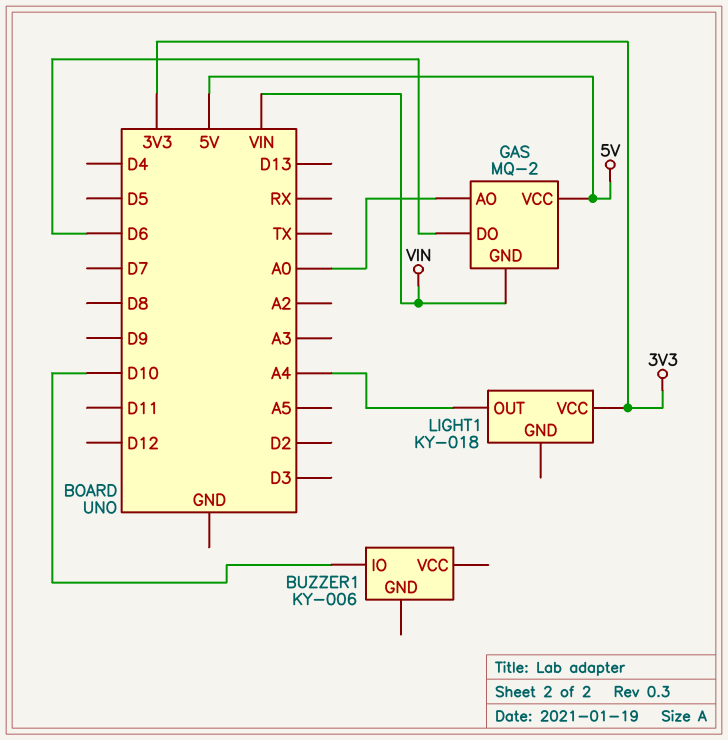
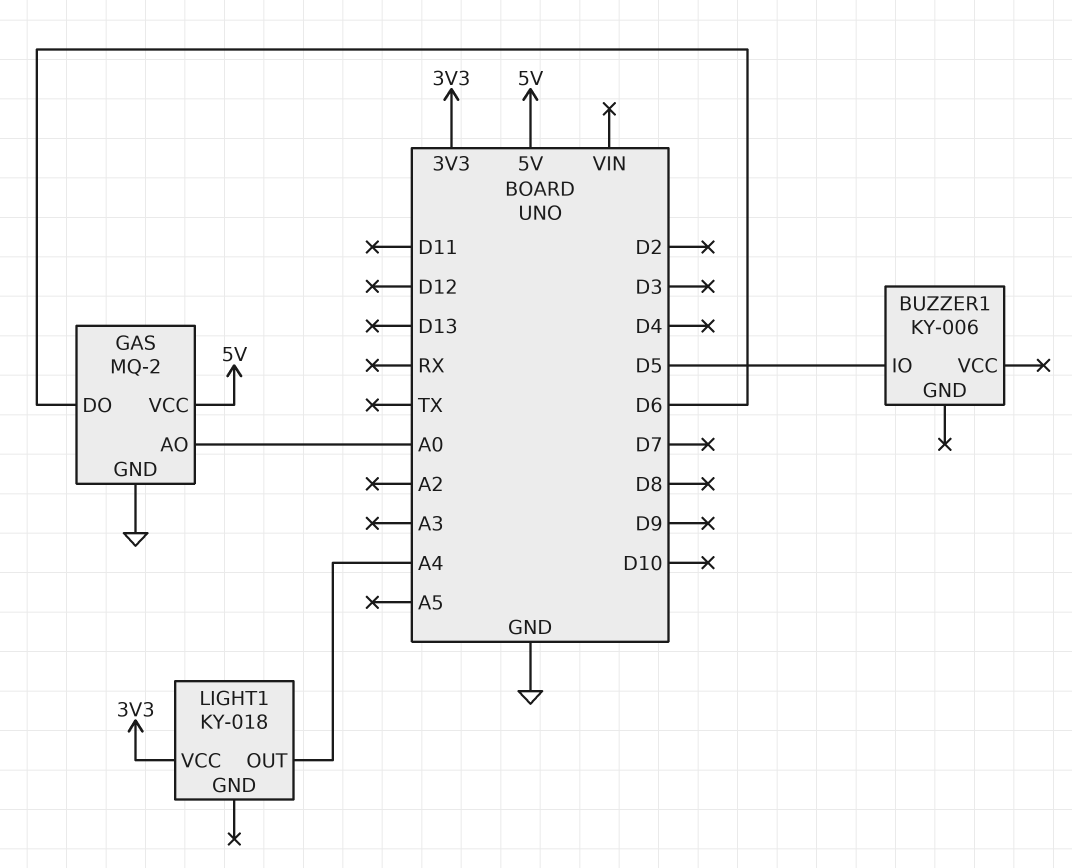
BUZZER1 pin IO: D10 -> D5
GAS pin GND: VIN -> GND

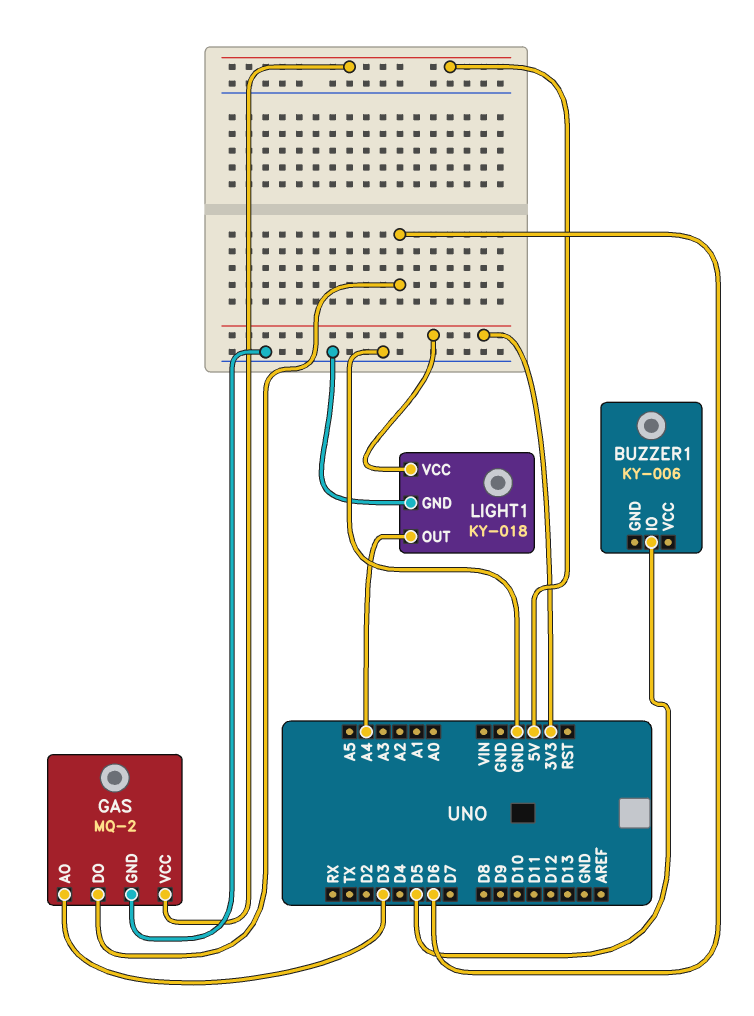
GAS pin AO: A0 -> D3
LIGHT1 pin GND: none -> GND

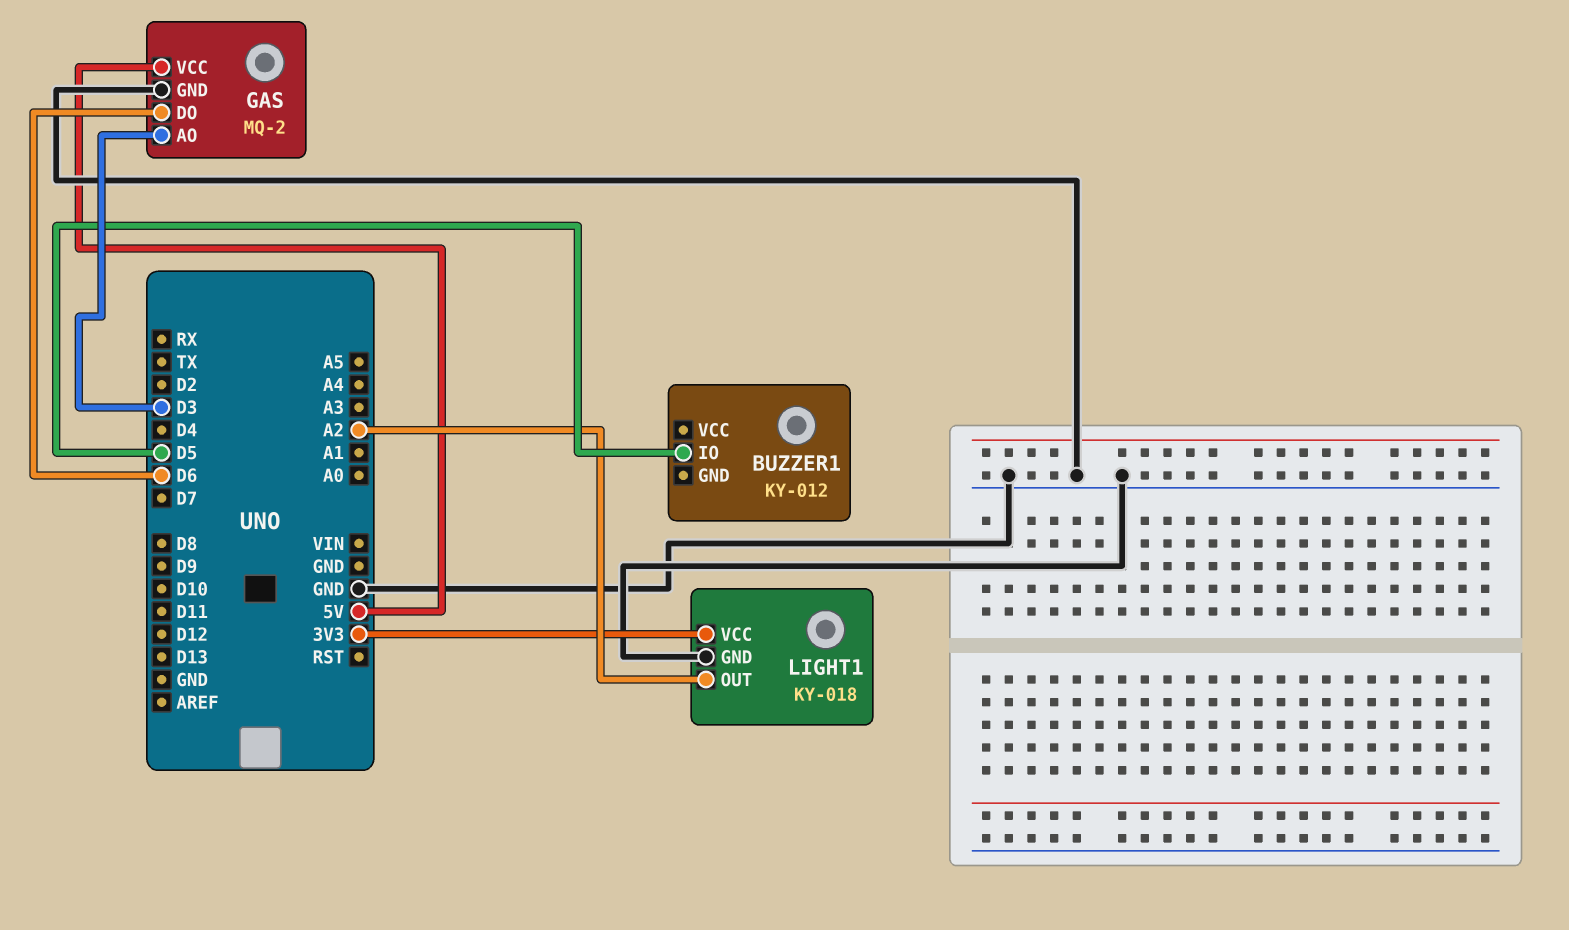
BUZZER1: KY-006 -> KY-012
LIGHT1 pin OUT: A4 -> A2

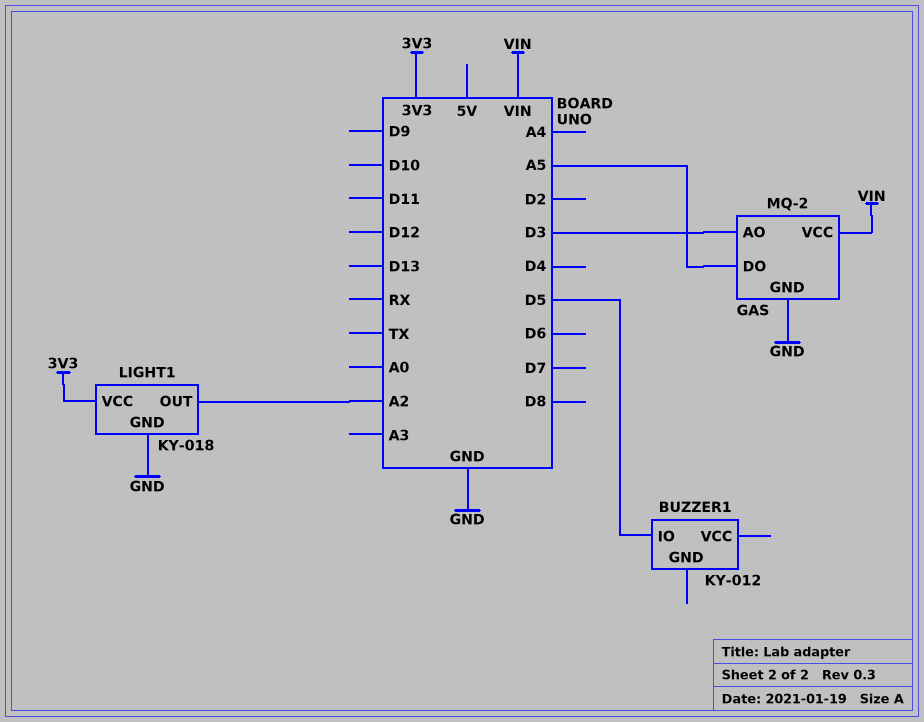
GAS pin DO: D6 -> A5
GAS pin VCC: 5V -> VIN

